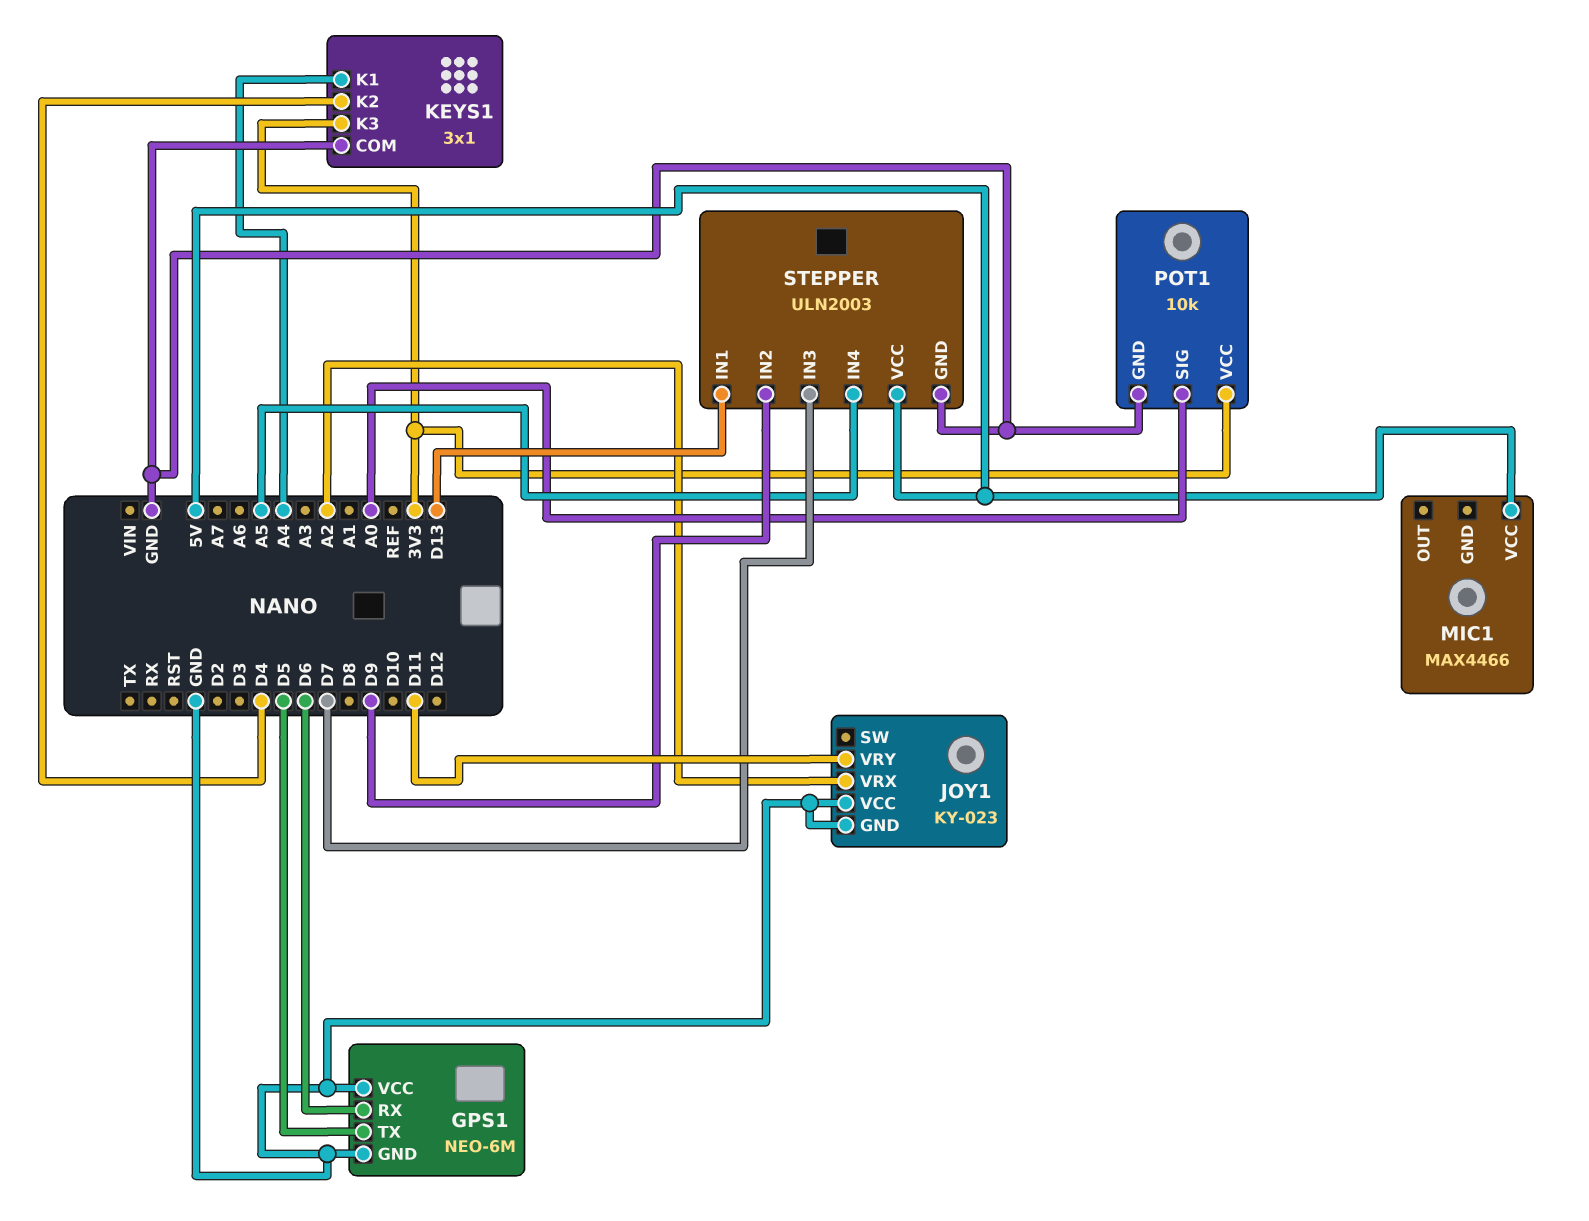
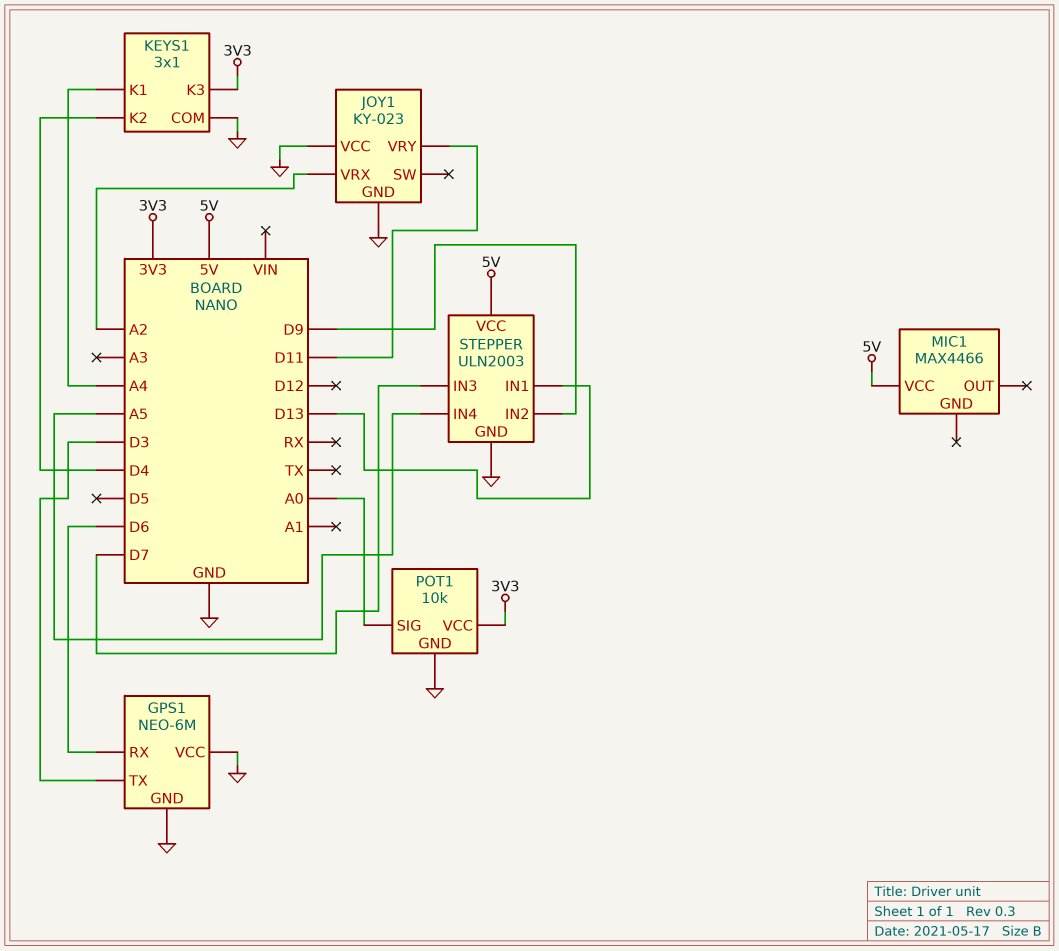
GPS1 pin TX: D5 -> D3

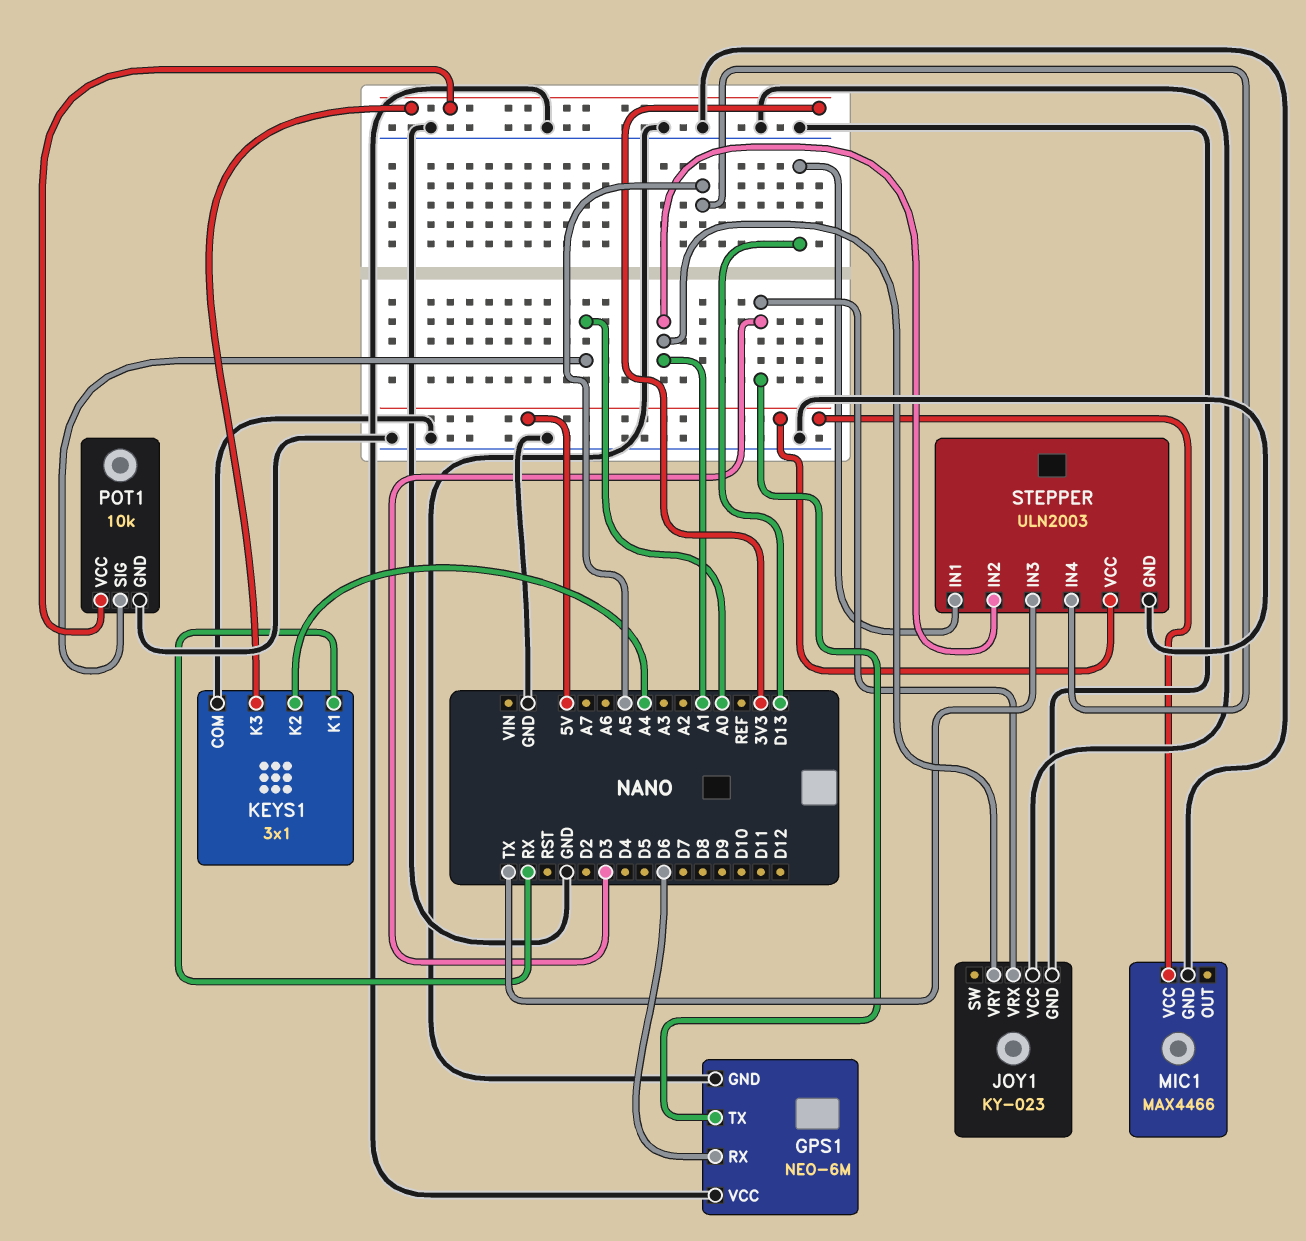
JOY1 pin VRX: A2 -> D3
JOY1 pin VRY: D11 -> A1
KEYS1 pin K1: A4 -> RX
KEYS1 pin K2: D4 -> A4
MIC1 pin GND: none -> GND
STEPPER pin IN2: D9 -> A1
STEPPER pin IN3: D7 -> TX

